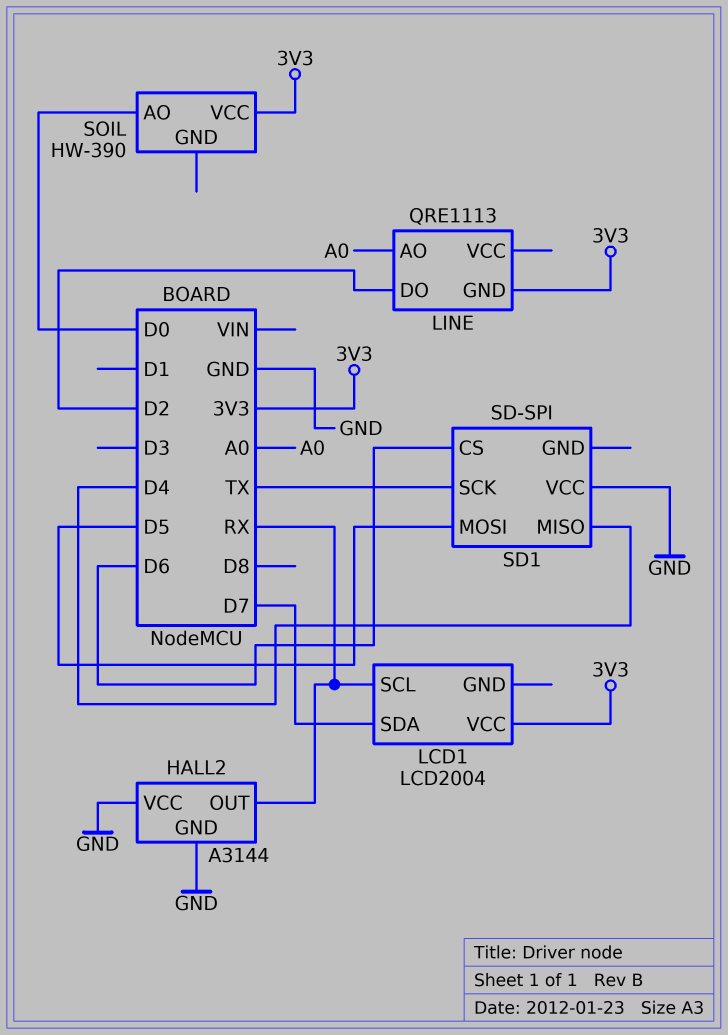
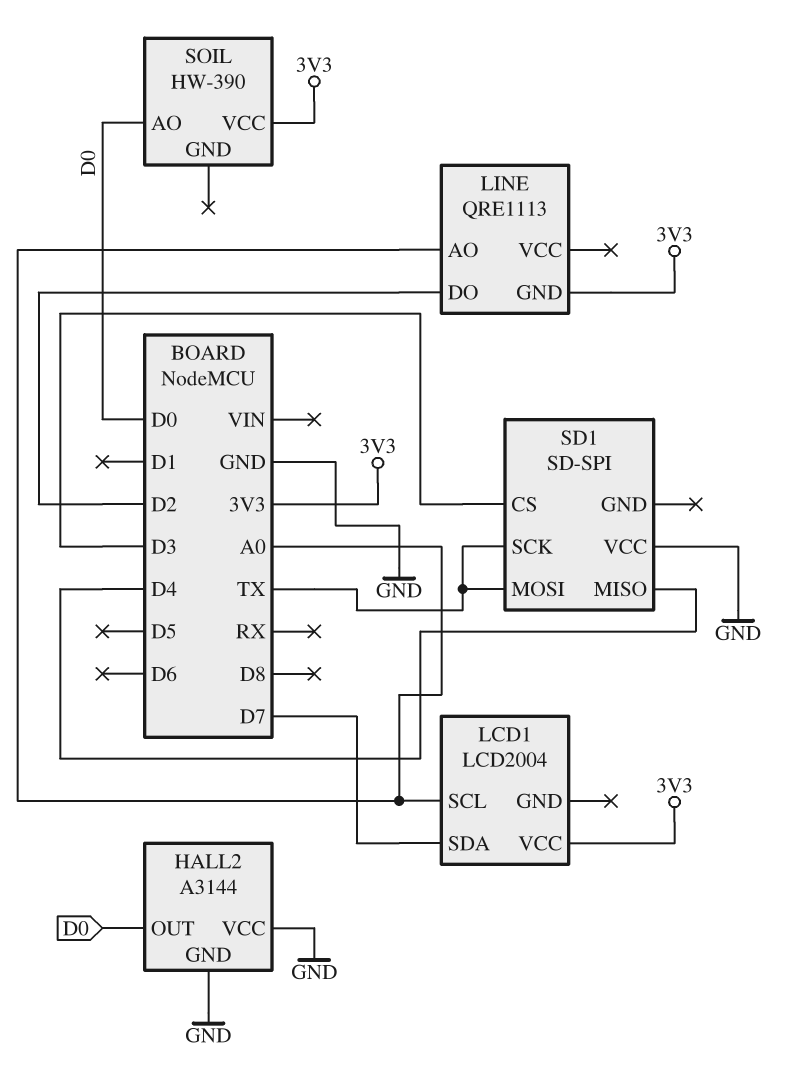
HALL2 pin OUT: RX -> D0
LCD1 pin SCL: RX -> A0
SD1 pin CS: D6 -> D3
SD1 pin MOSI: D5 -> TX

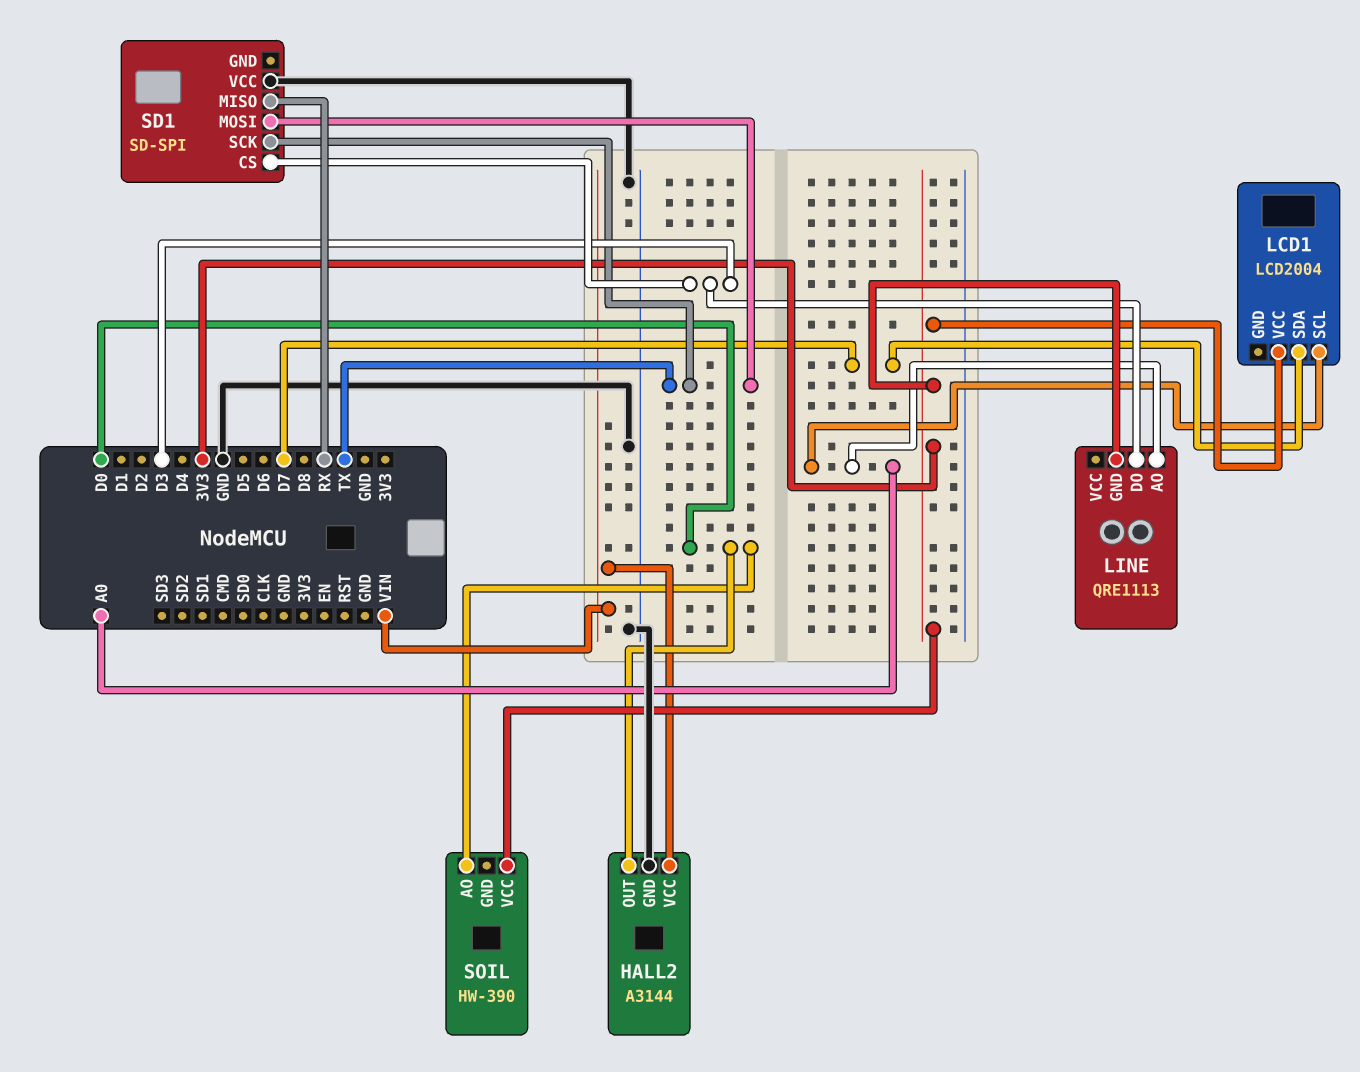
HALL2 pin VCC: GND -> VIN
LINE pin DO: D2 -> D3
SD1 pin MISO: D4 -> RX

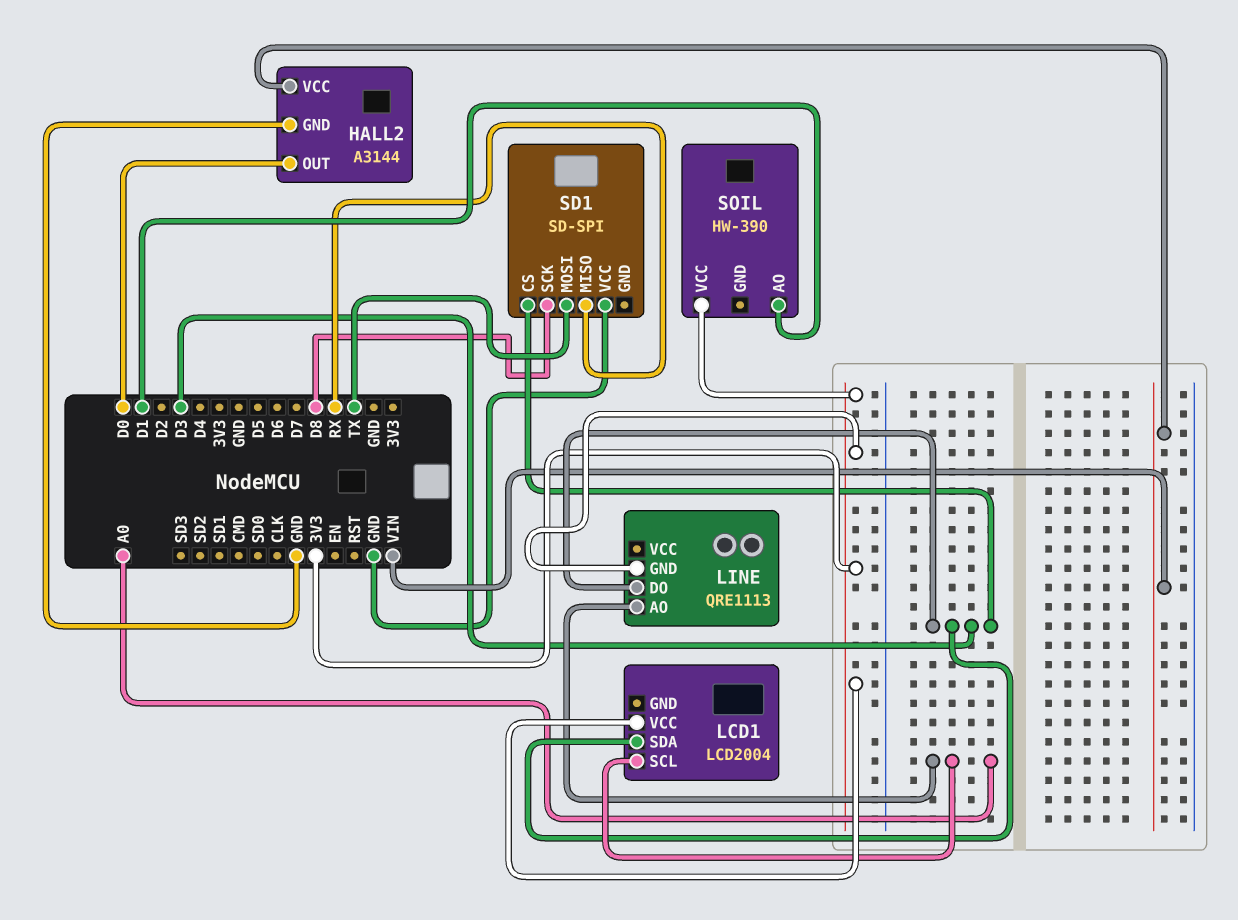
LCD1 pin SDA: D7 -> D3
SD1 pin SCK: TX -> D8
SOIL pin AO: D0 -> D1

